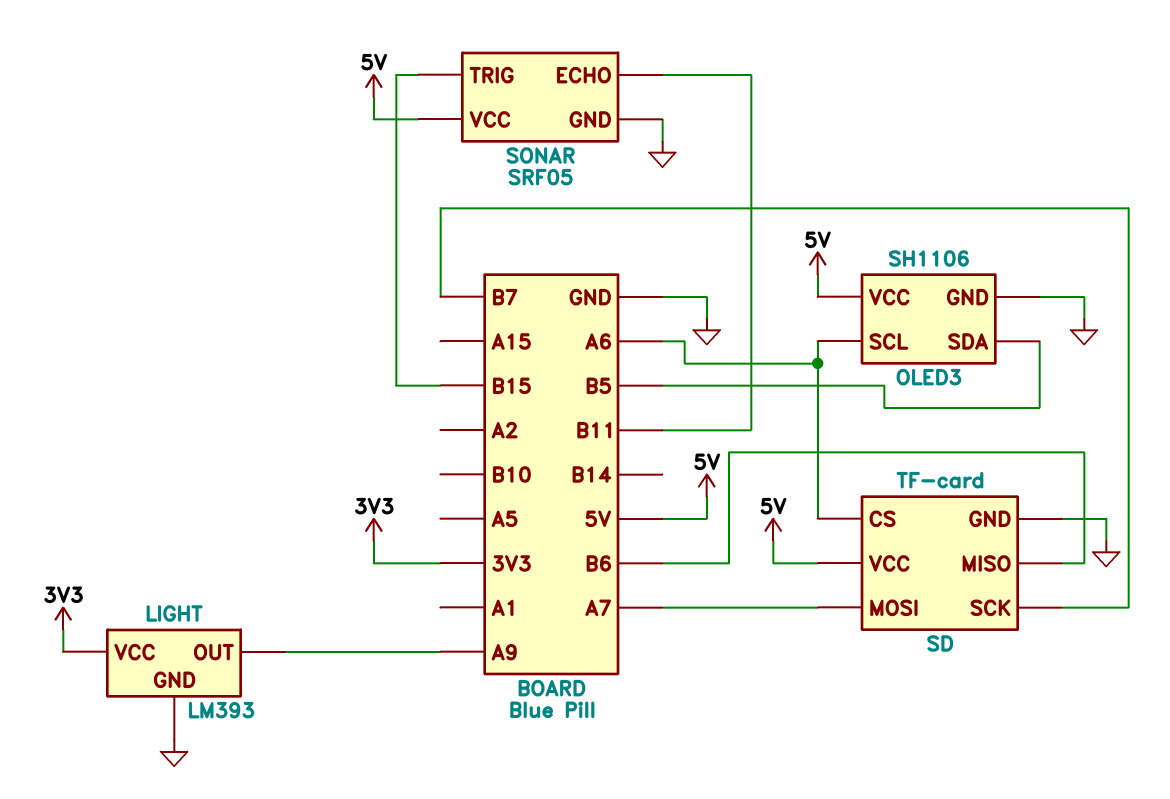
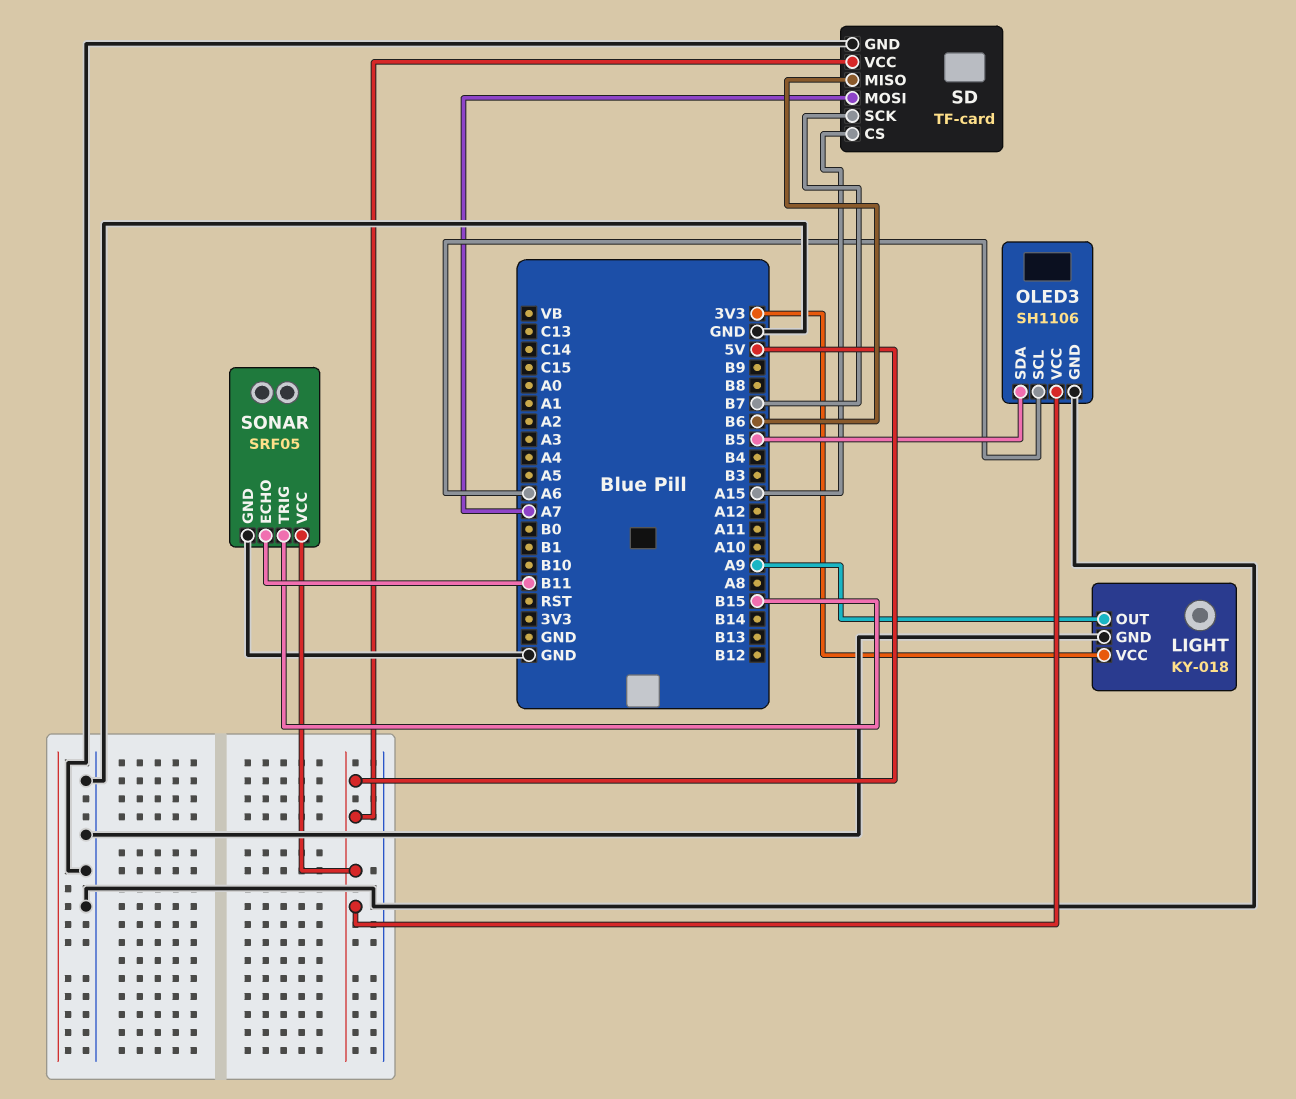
LIGHT: LM393 -> KY-018
SD pin CS: A6 -> A15

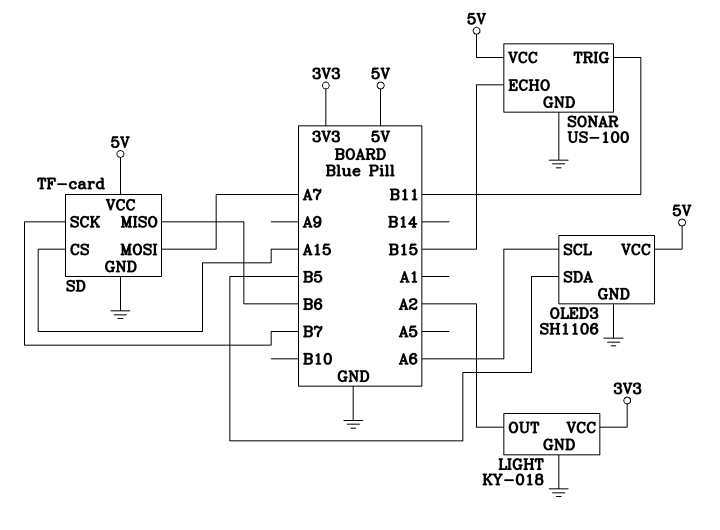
LIGHT pin OUT: A9 -> A2
SONAR: SRF05 -> US-100
SONAR pin ECHO: B11 -> B15
SONAR pin TRIG: B15 -> B11

